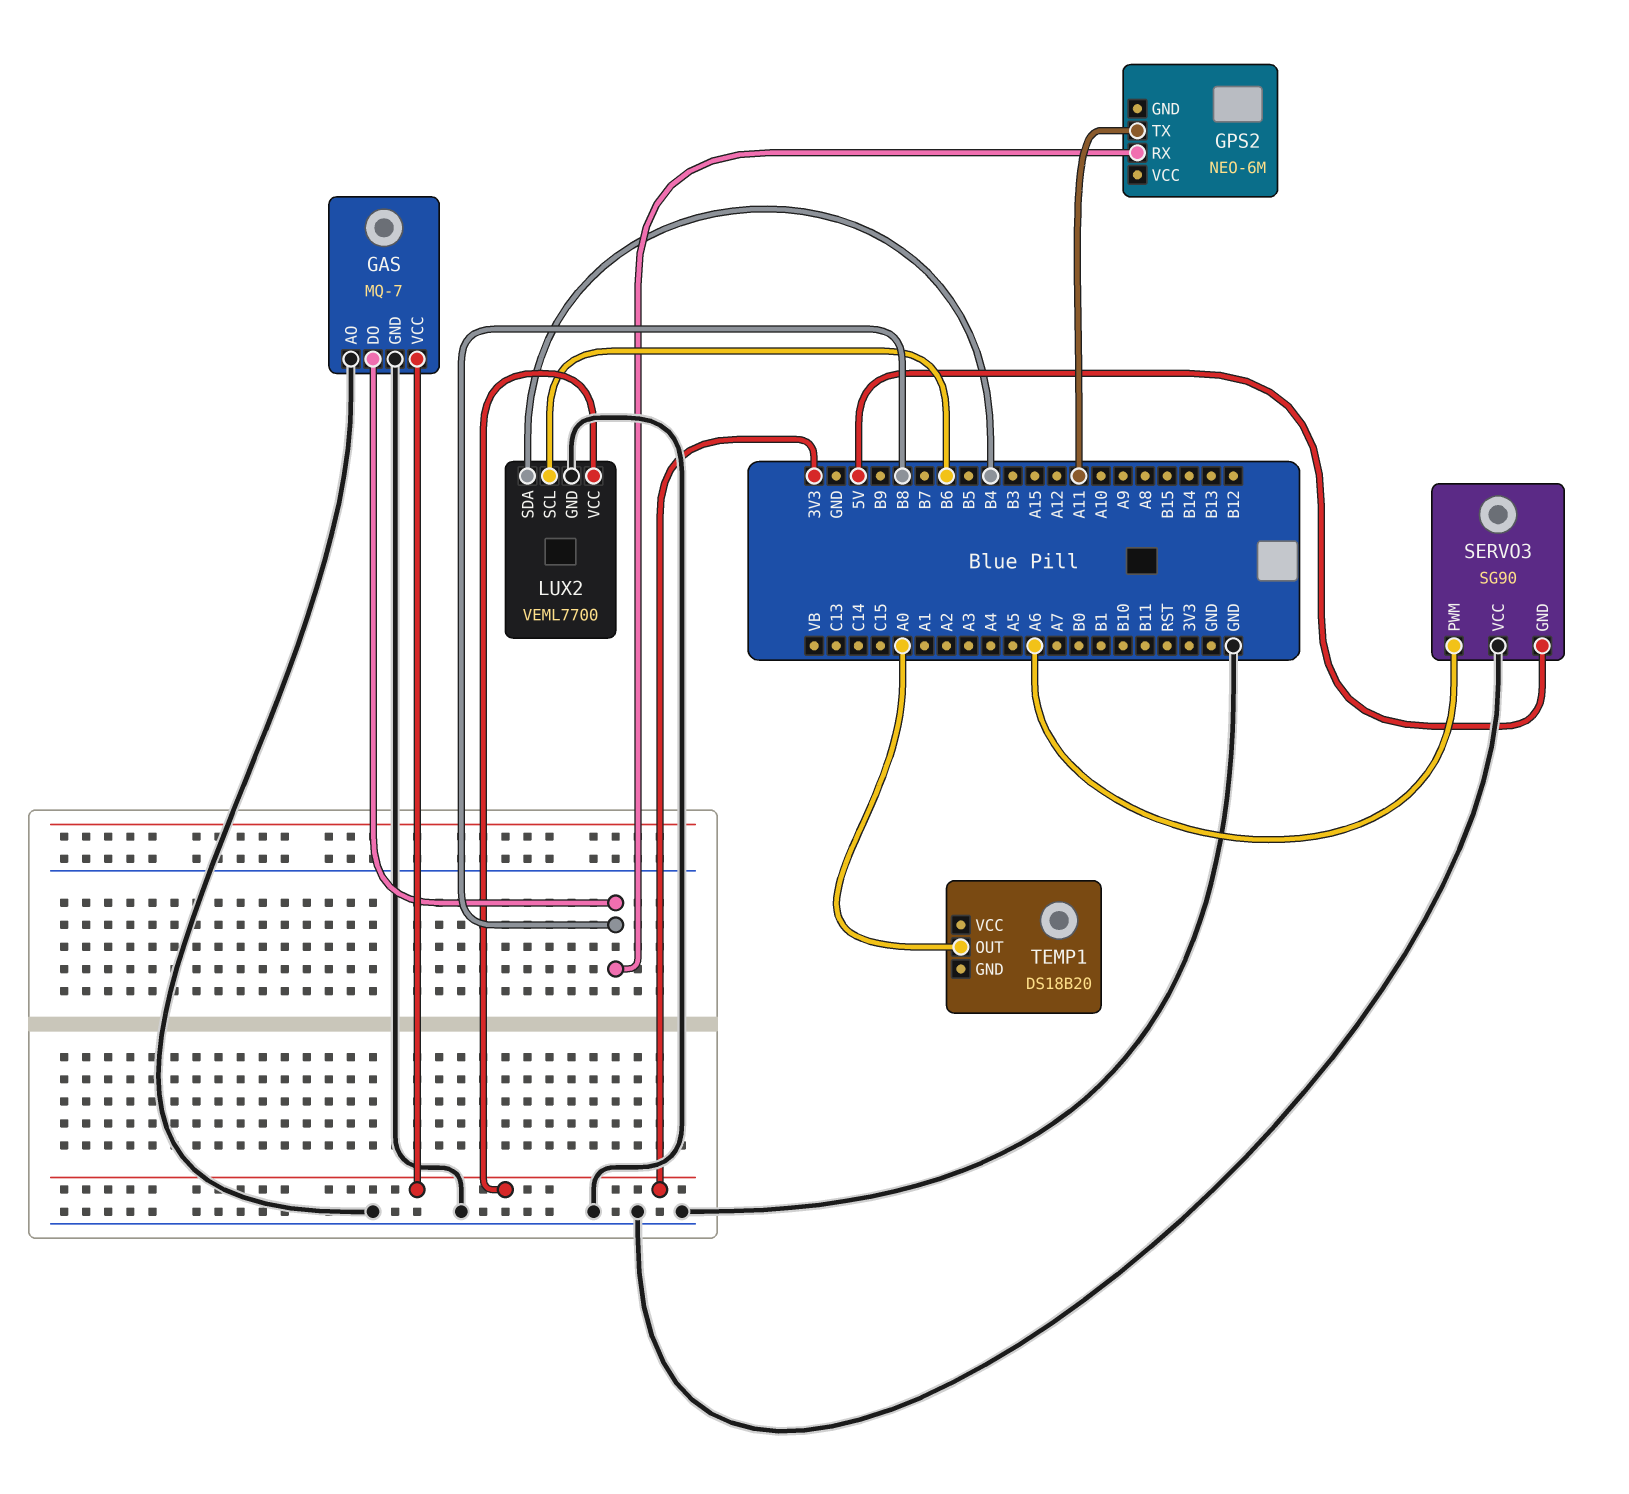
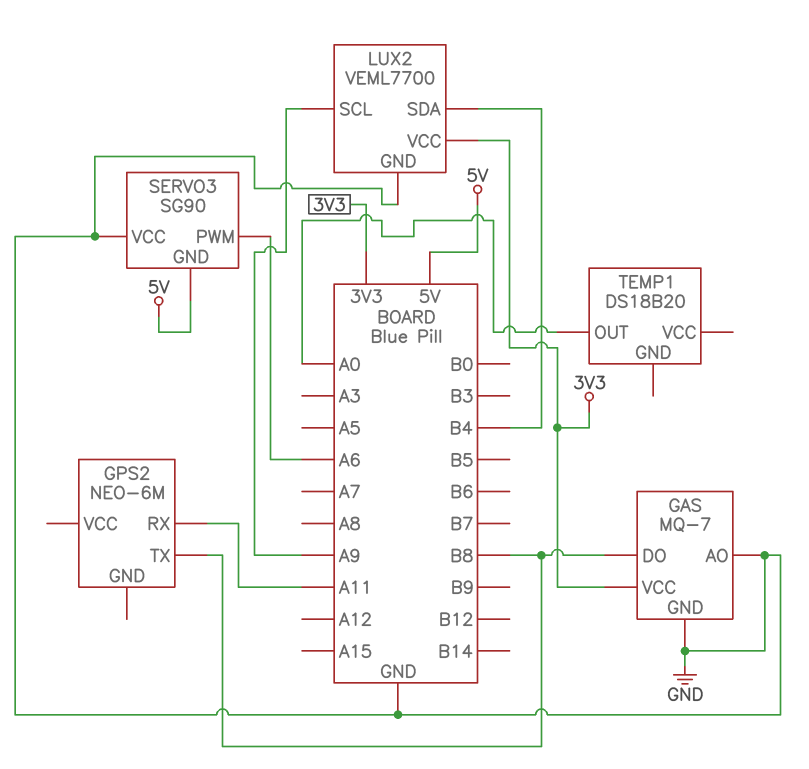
GPS2 pin RX: B8 -> A11
GPS2 pin TX: A11 -> B8
LUX2 pin SCL: B6 -> A9

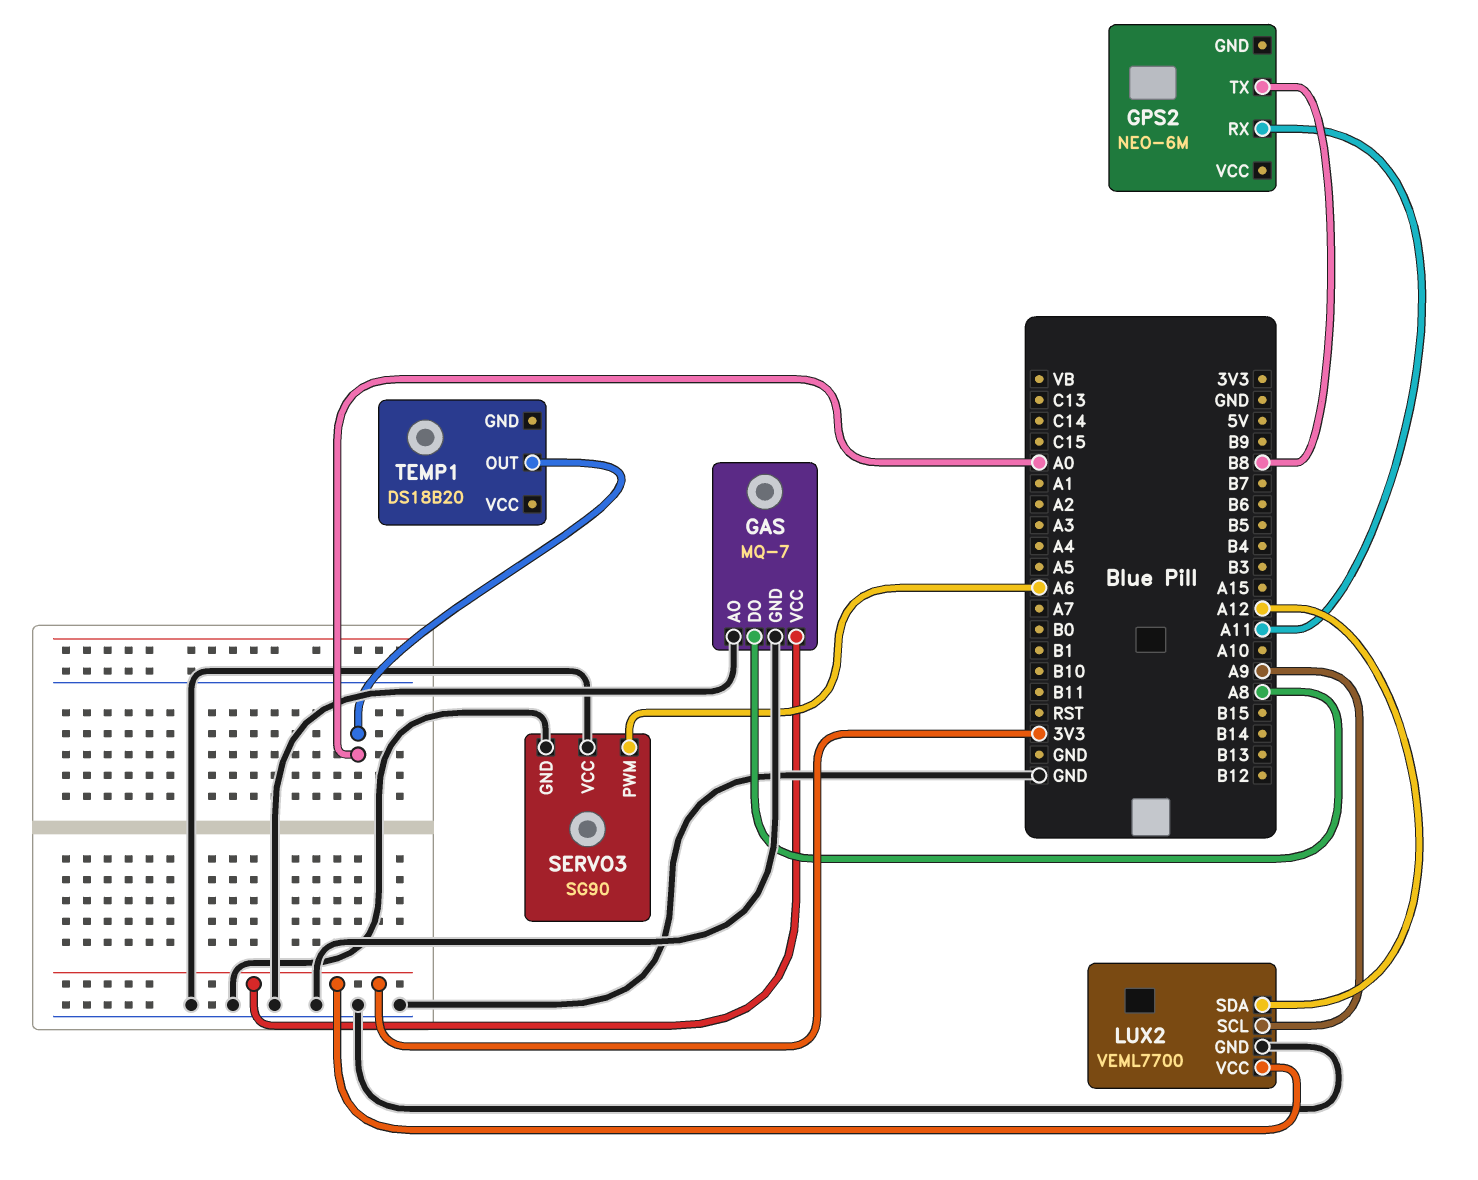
GAS pin DO: B8 -> A8
LUX2 pin SDA: B4 -> A12
SERVO3 pin GND: 5V -> GND

